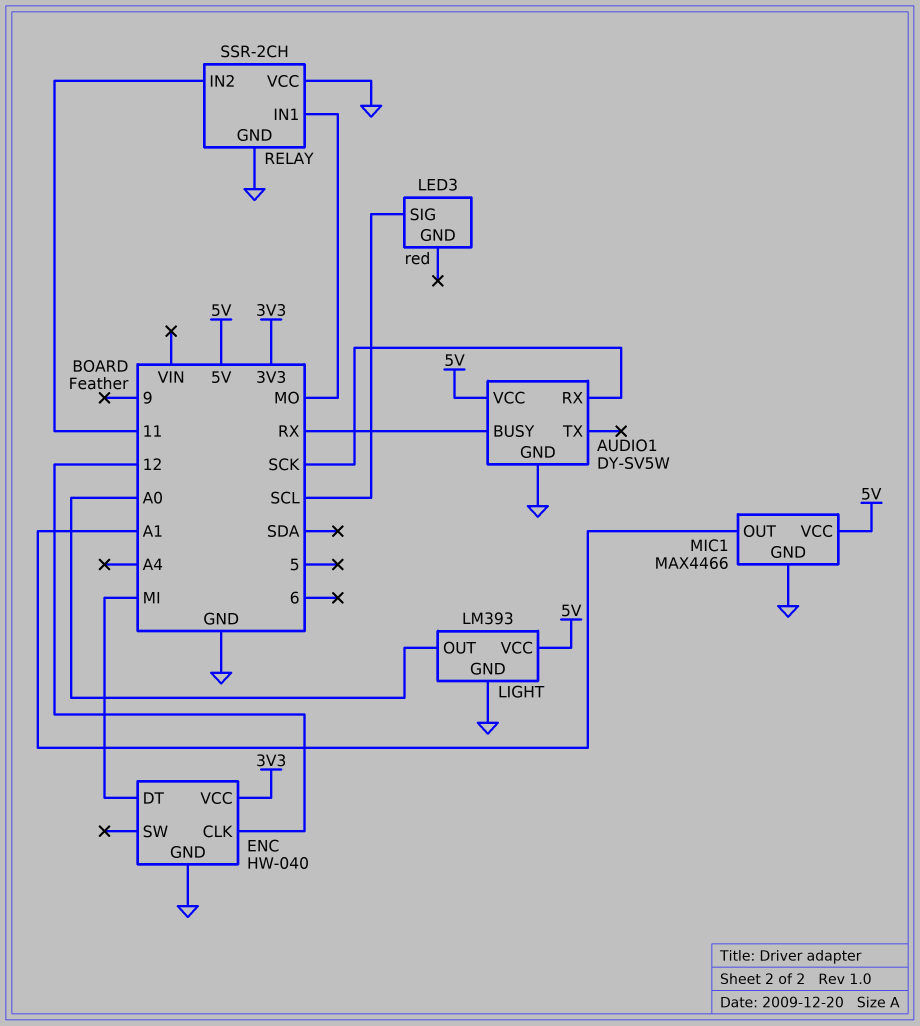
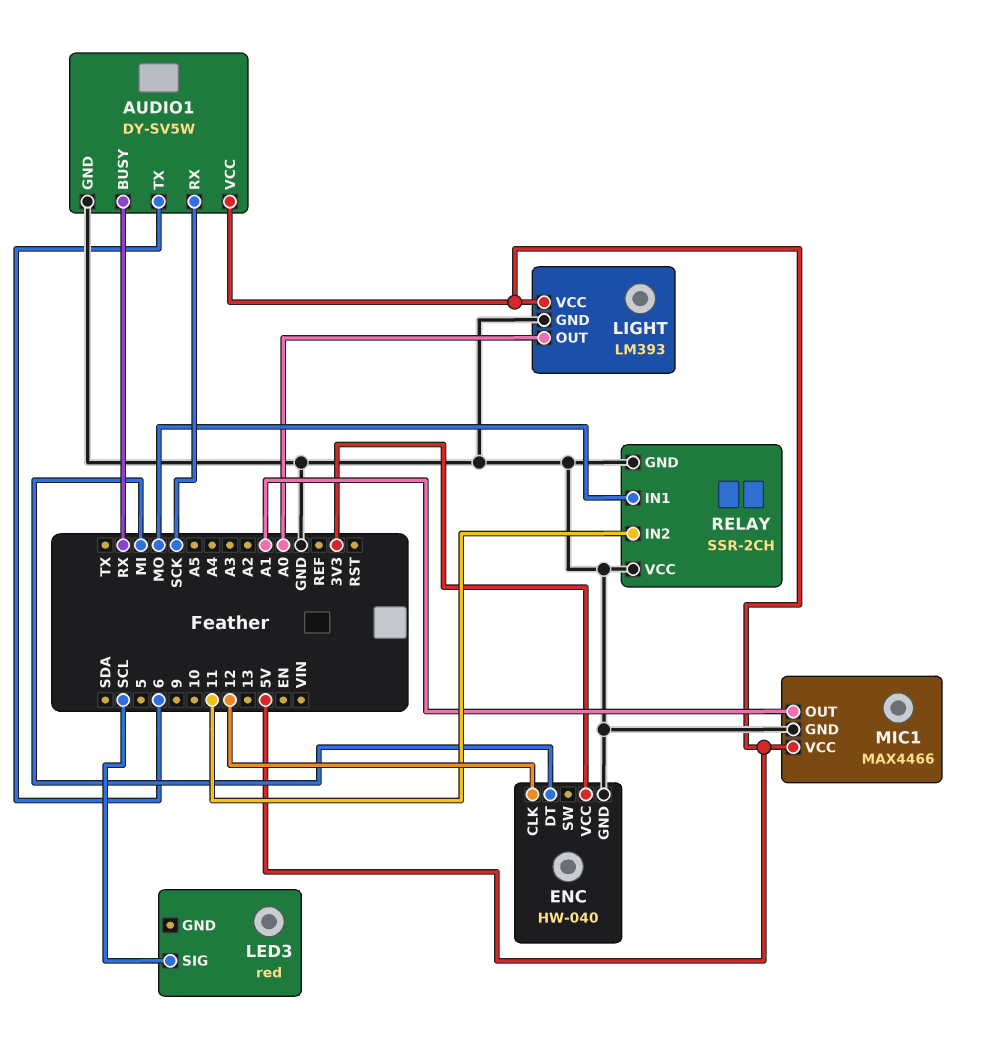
AUDIO1 pin TX: none -> 6

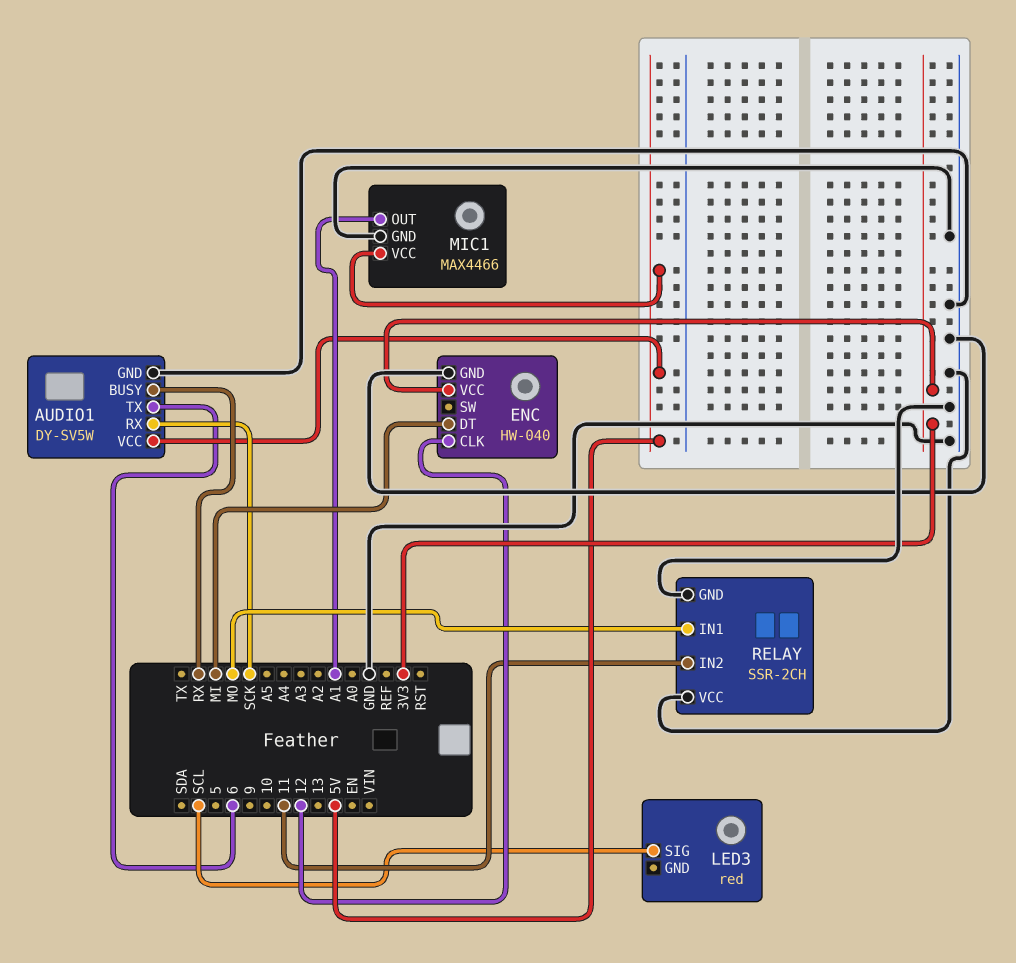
LIGHT: LM393 -> none
LIGHT pin GND: GND -> none
LIGHT pin OUT: A0 -> none
LIGHT pin VCC: 5V -> none

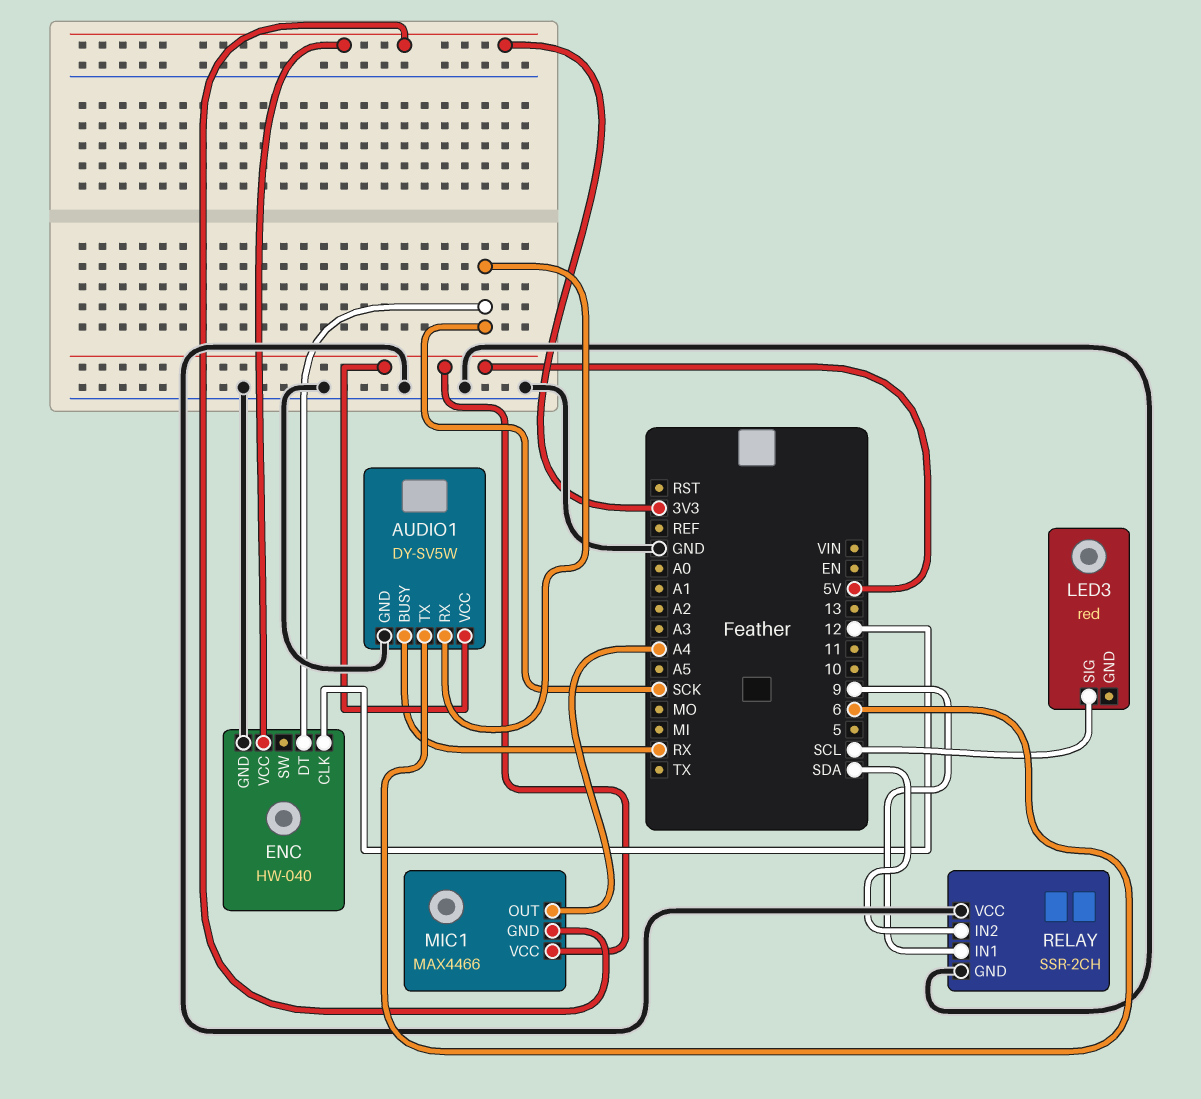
ENC pin DT: MI -> SCK
MIC1 pin GND: GND -> 3V3
MIC1 pin OUT: A1 -> A4
RELAY pin IN1: MO -> 9
RELAY pin IN2: 11 -> SDA

